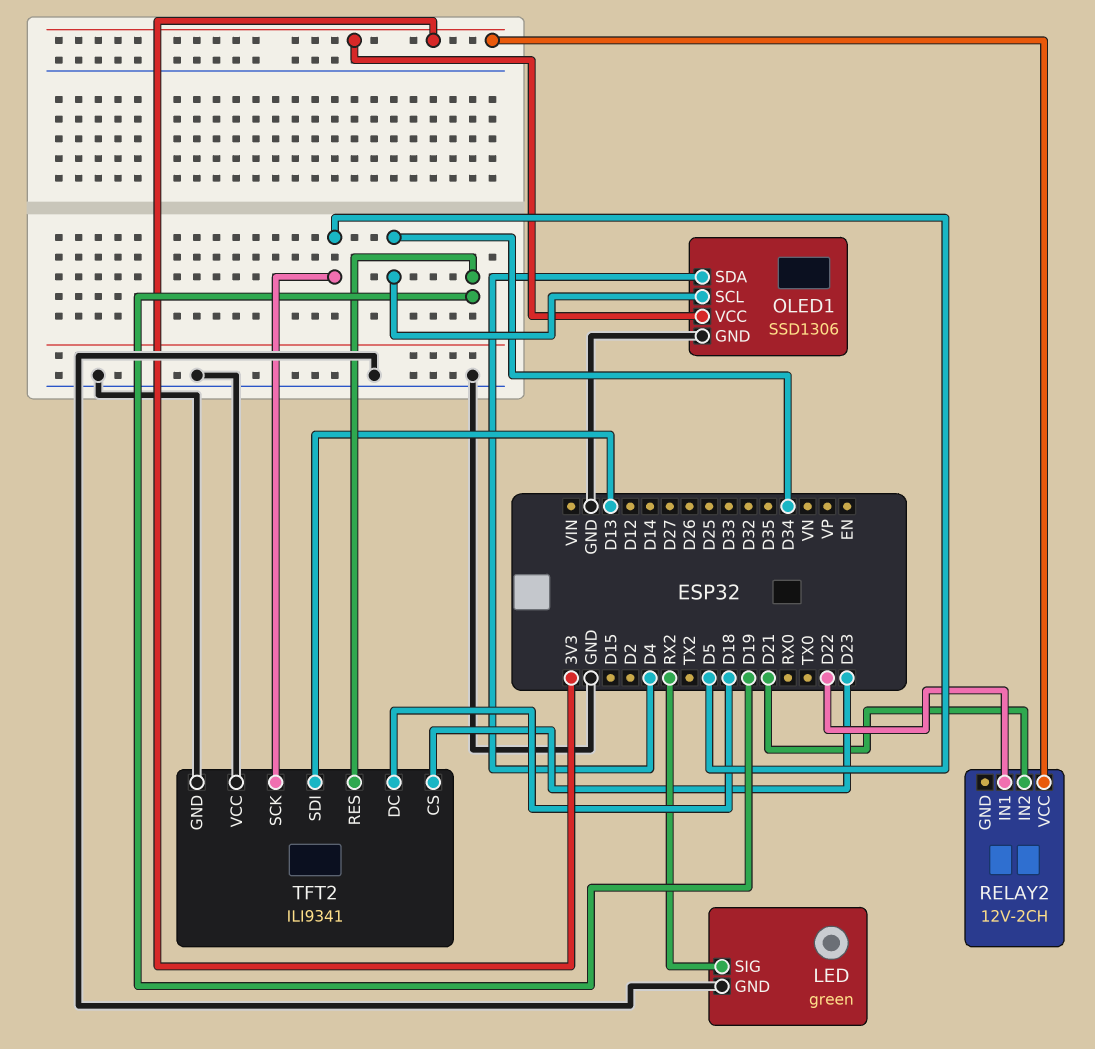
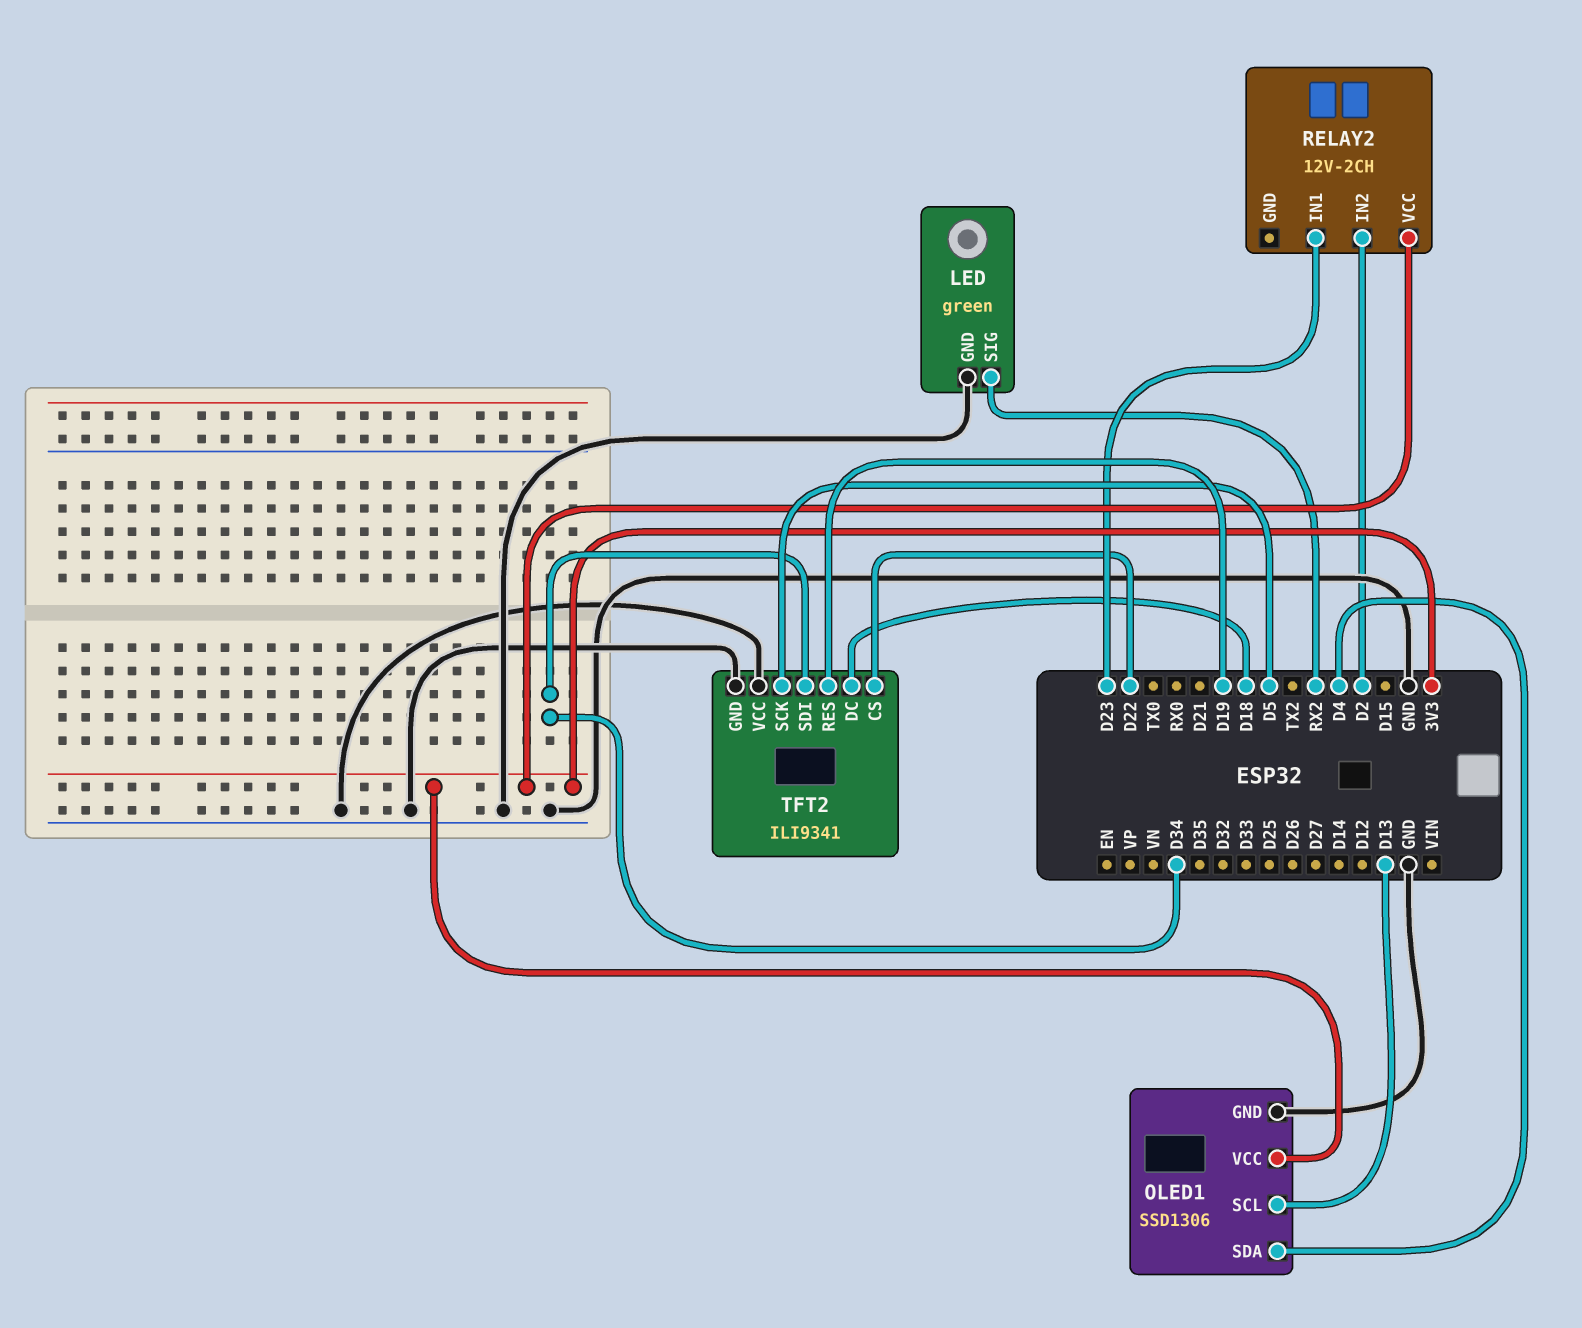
OLED1 pin SCL: D34 -> D13
RELAY2 pin IN1: D22 -> D23
RELAY2 pin IN2: D21 -> D2
TFT2 pin CS: D23 -> D22
TFT2 pin SDI: D13 -> D34

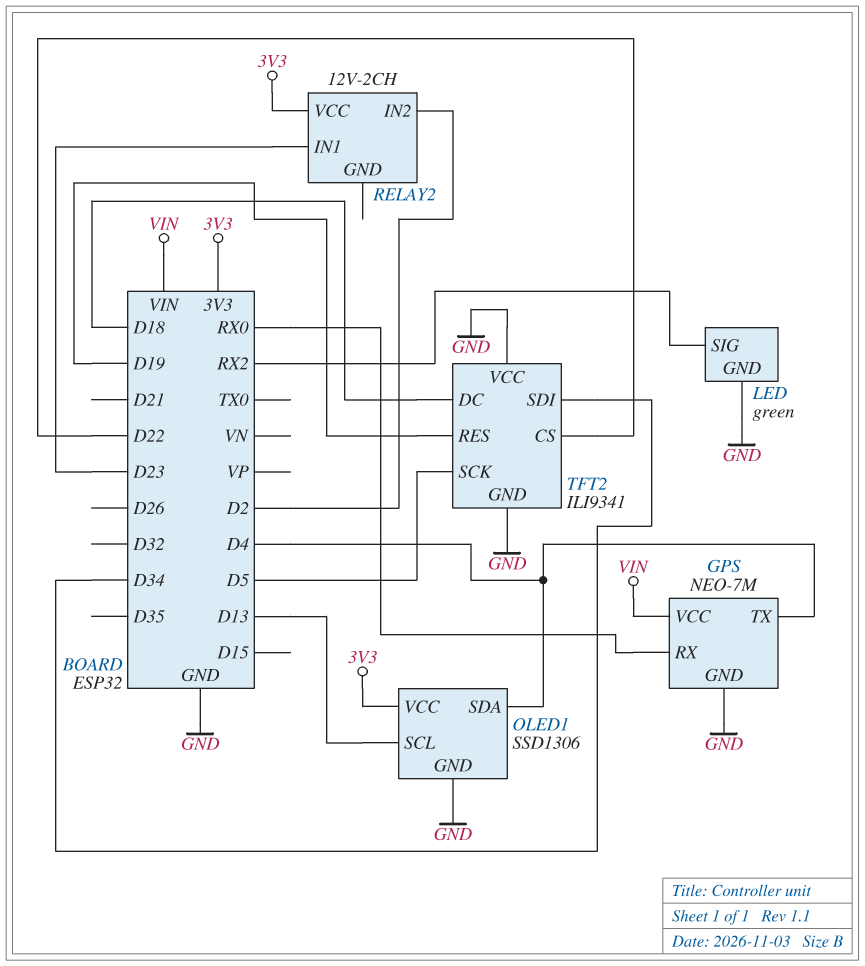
GPS: none -> NEO-7M
GPS pin GND: none -> GND
GPS pin RX: none -> RX0
GPS pin TX: none -> D4
GPS pin VCC: none -> VIN

